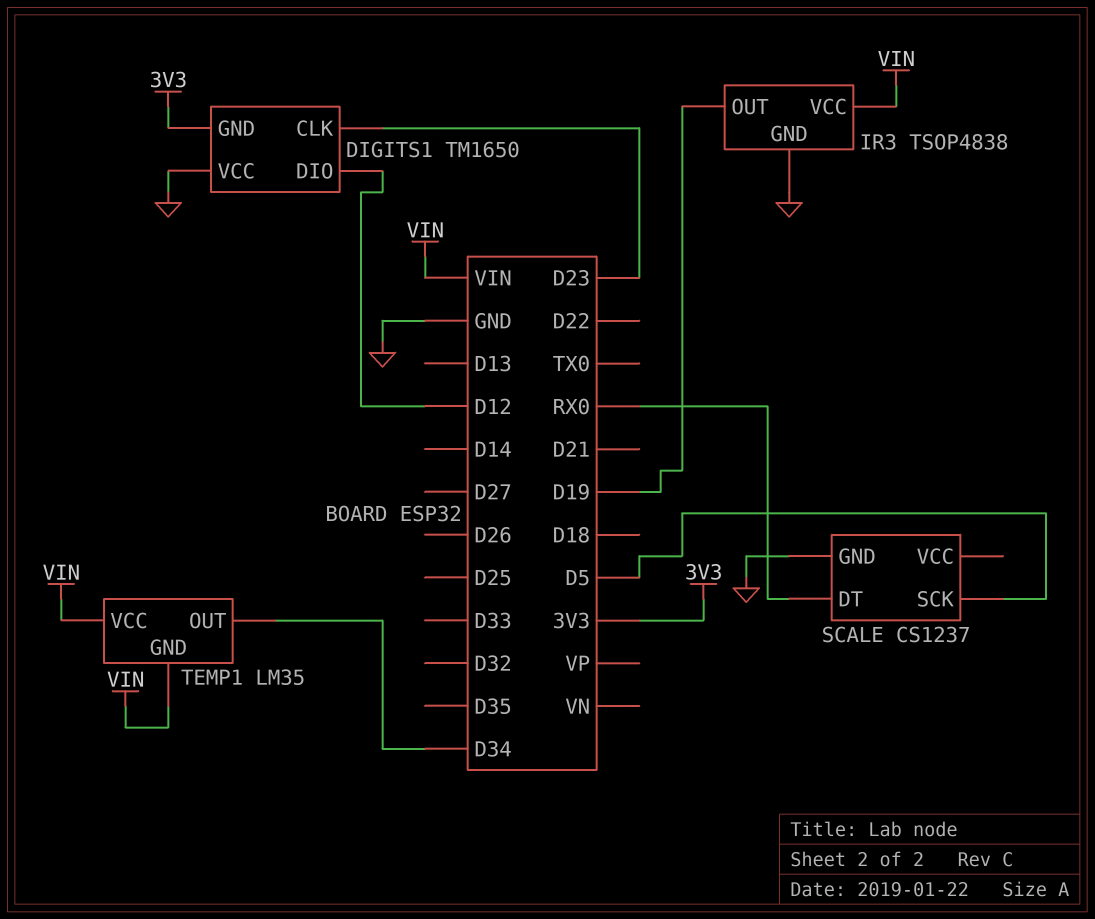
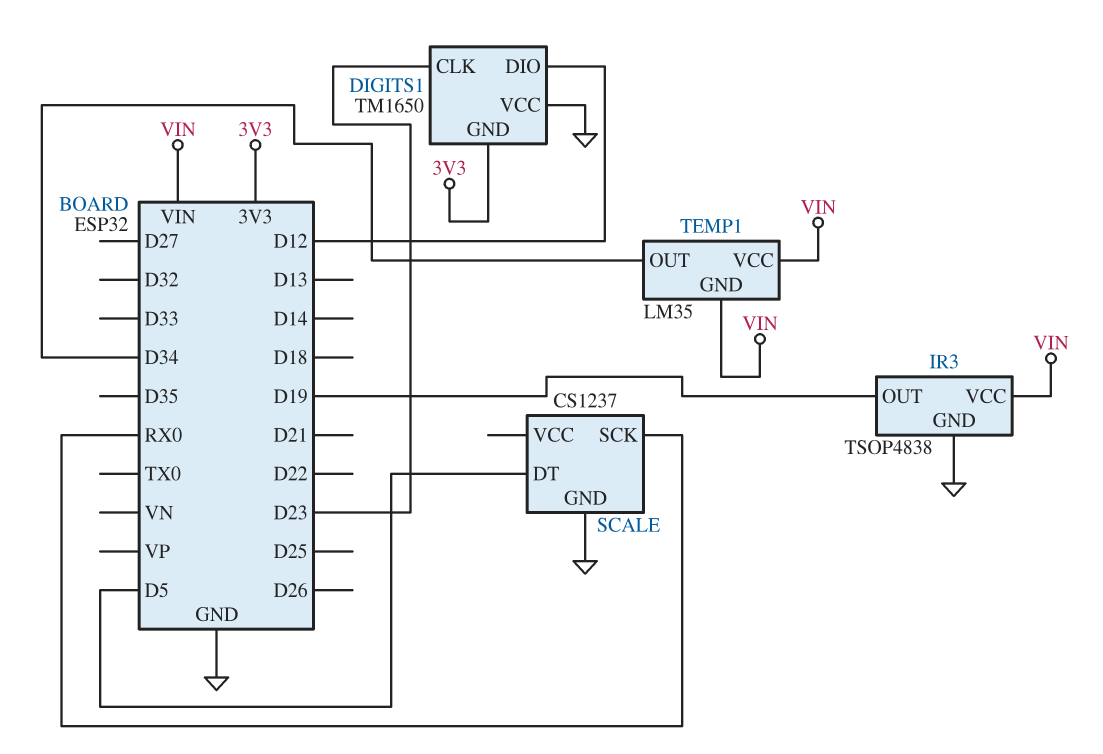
SCALE pin DT: RX0 -> D5
SCALE pin SCK: D5 -> RX0

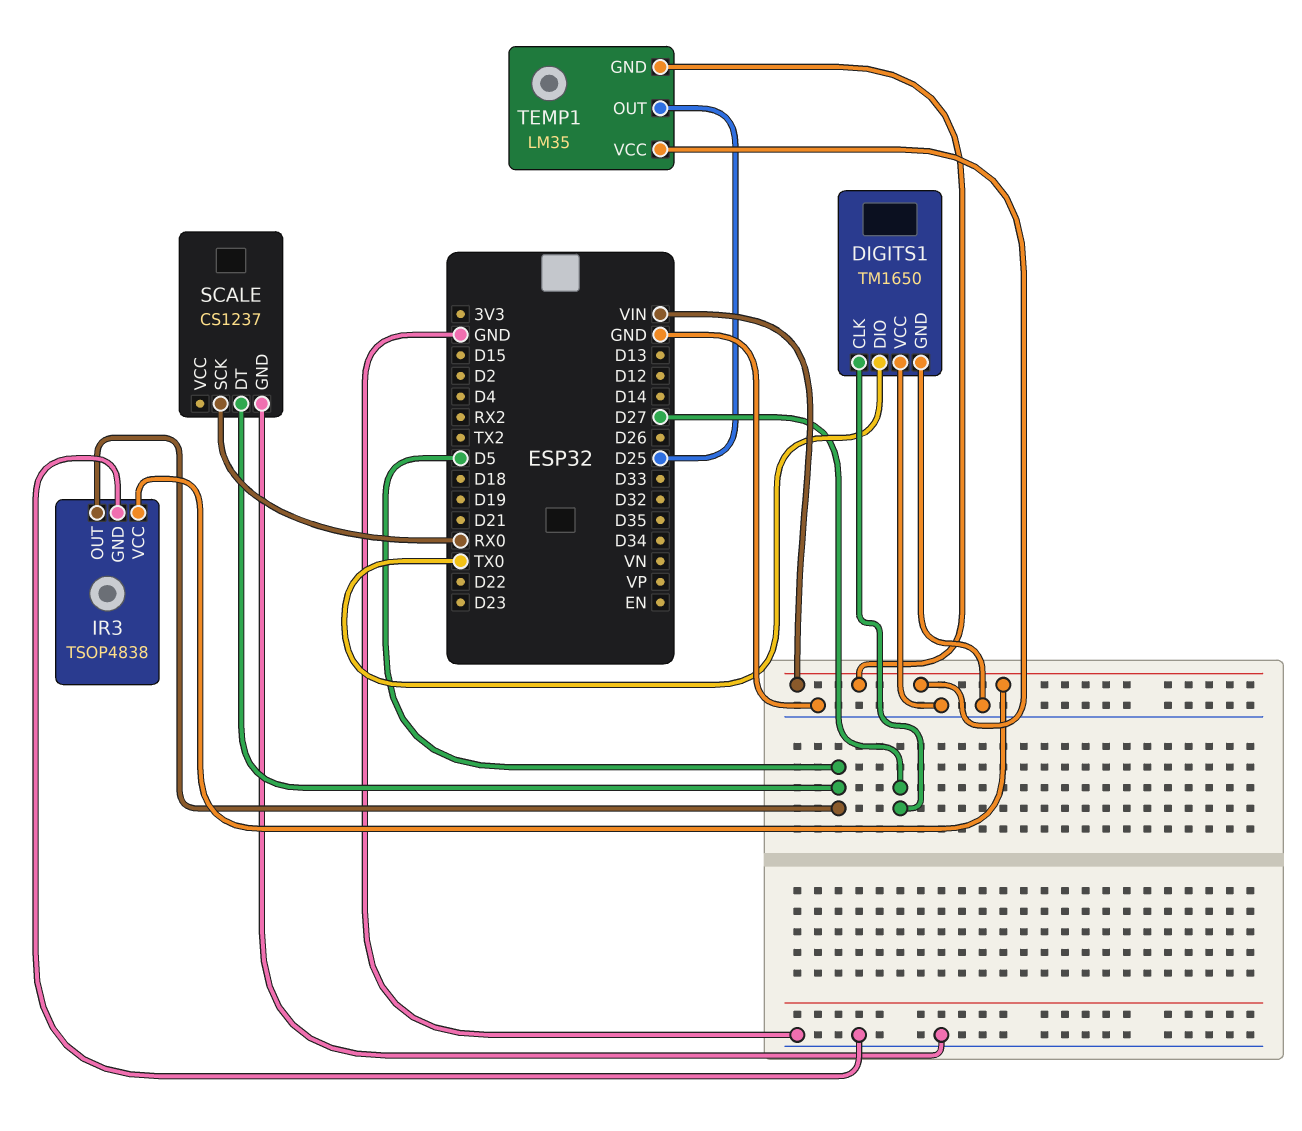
DIGITS1 pin CLK: D23 -> D27
DIGITS1 pin DIO: D12 -> TX0
DIGITS1 pin GND: 3V3 -> GND
IR3 pin OUT: D19 -> D5
TEMP1 pin OUT: D34 -> D25

